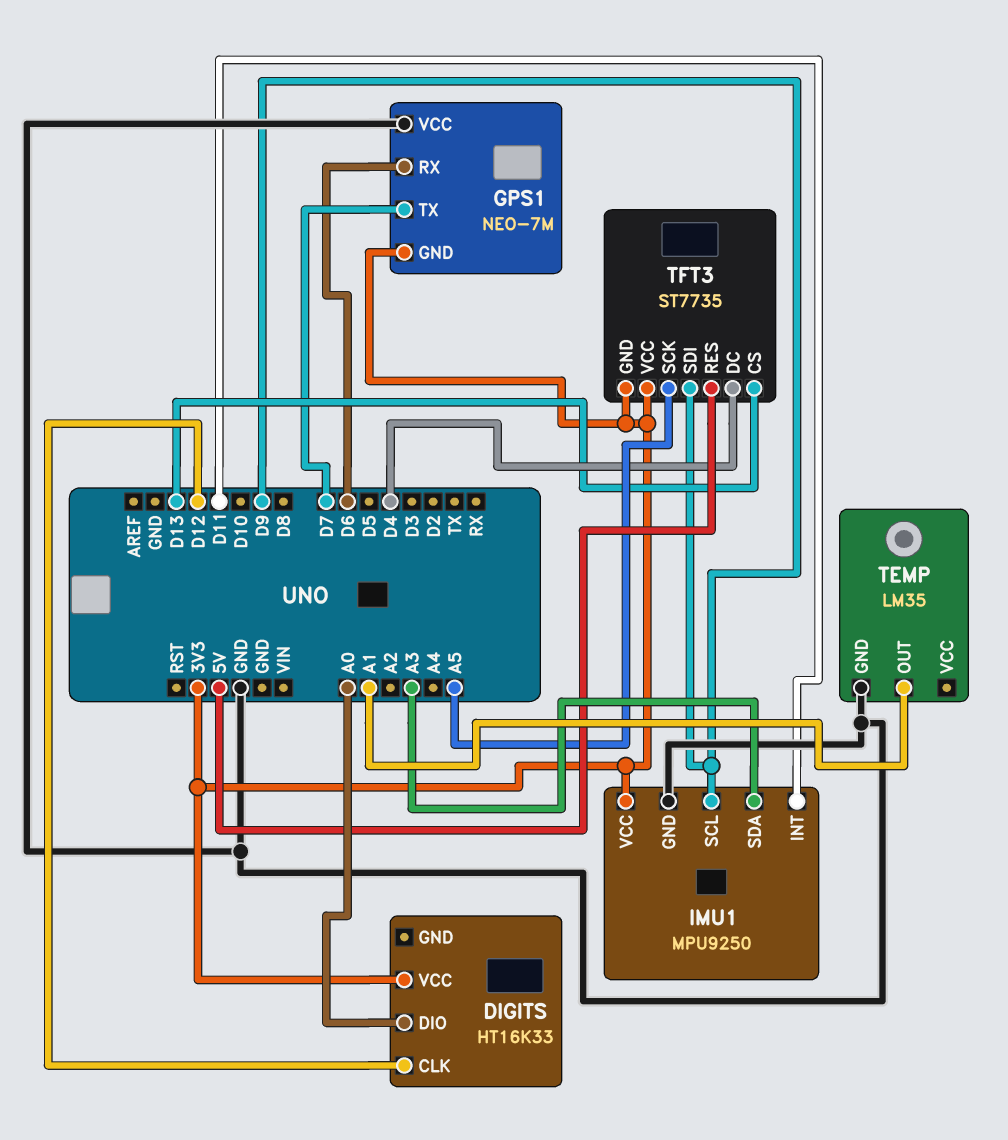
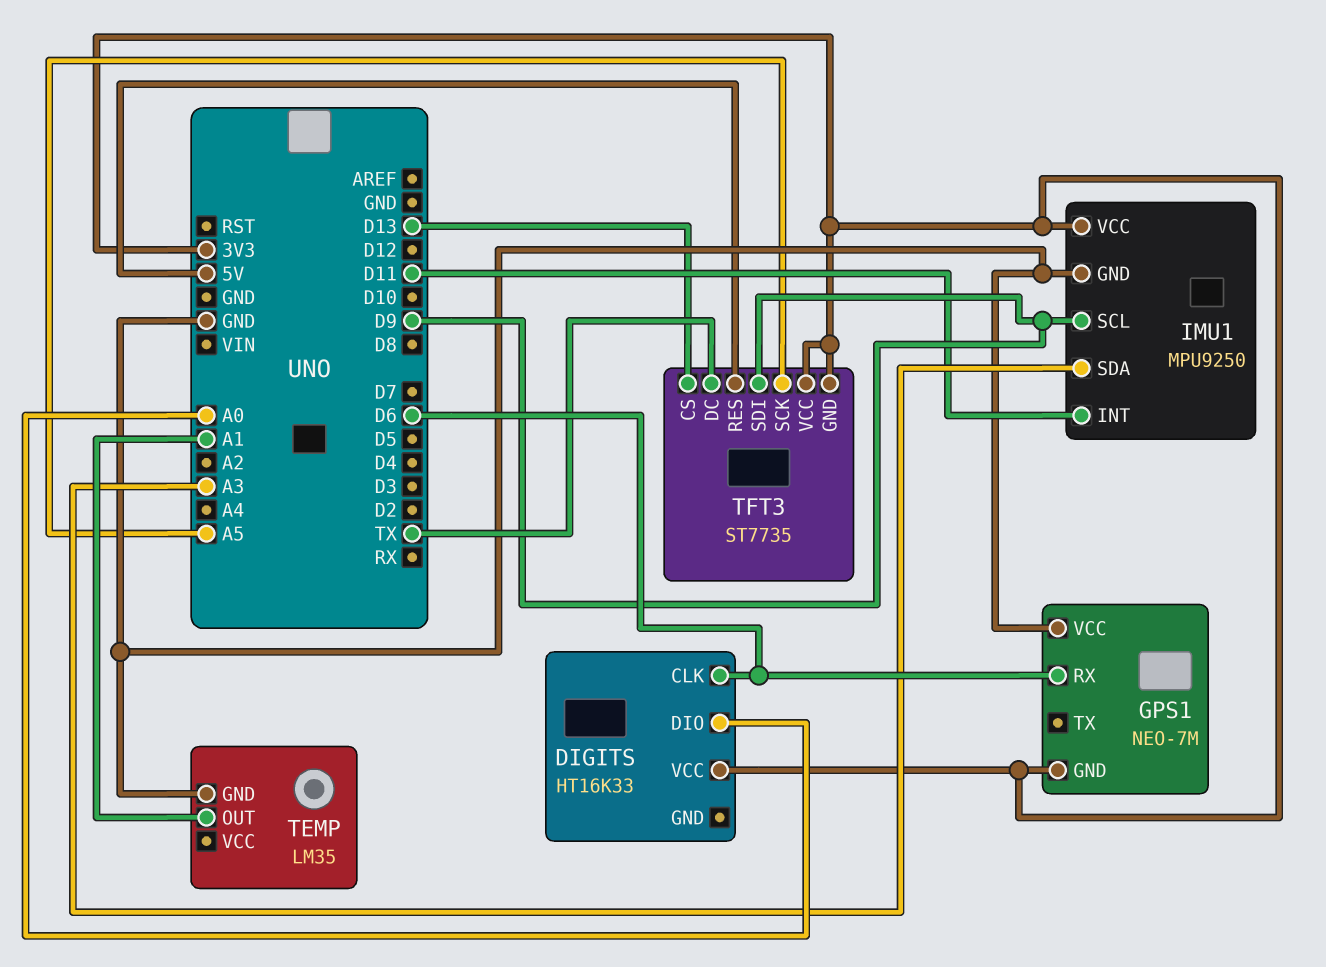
DIGITS pin CLK: D12 -> D6
GPS1 pin TX: D7 -> none
TFT3 pin DC: D4 -> TX

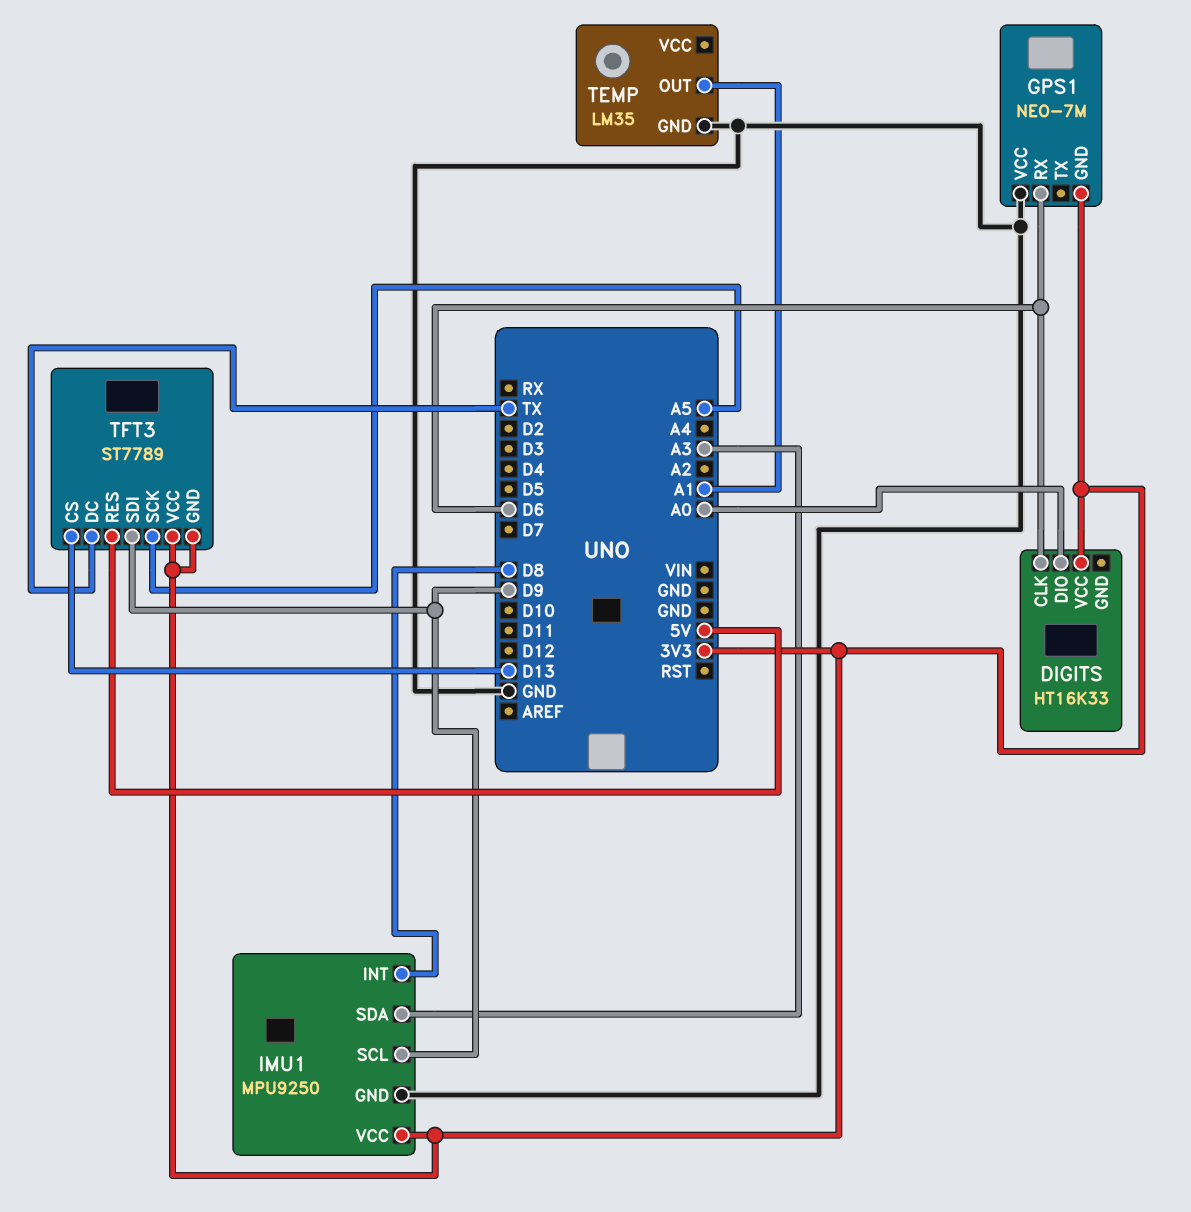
IMU1 pin INT: D11 -> D8
TFT3: ST7735 -> ST7789

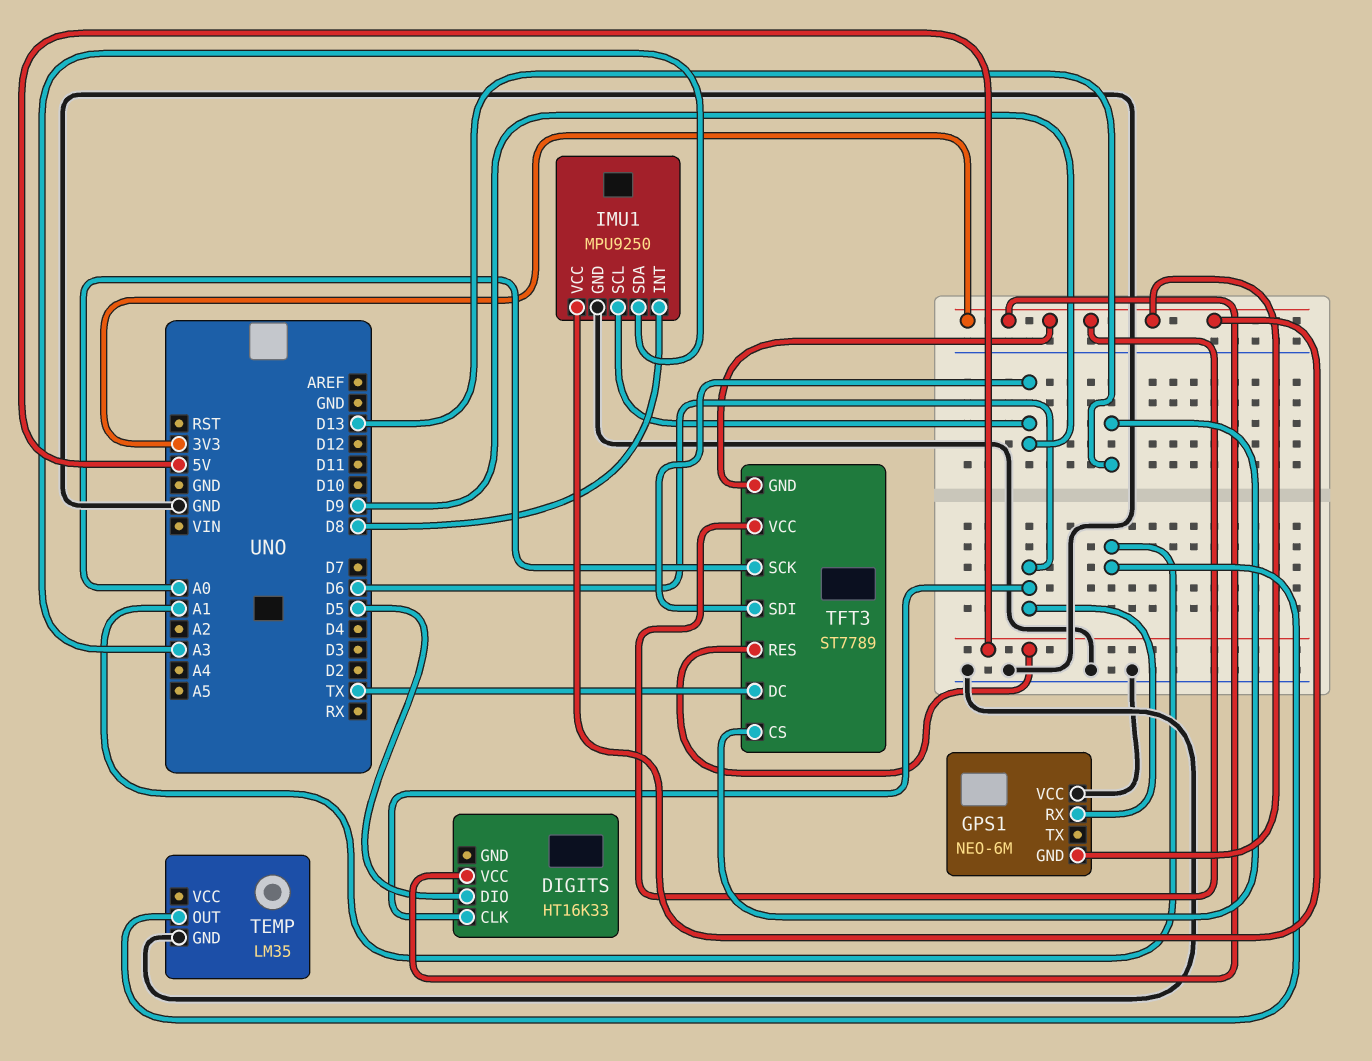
DIGITS pin DIO: A0 -> D5
GPS1: NEO-7M -> NEO-6M
TFT3 pin SCK: A5 -> A0

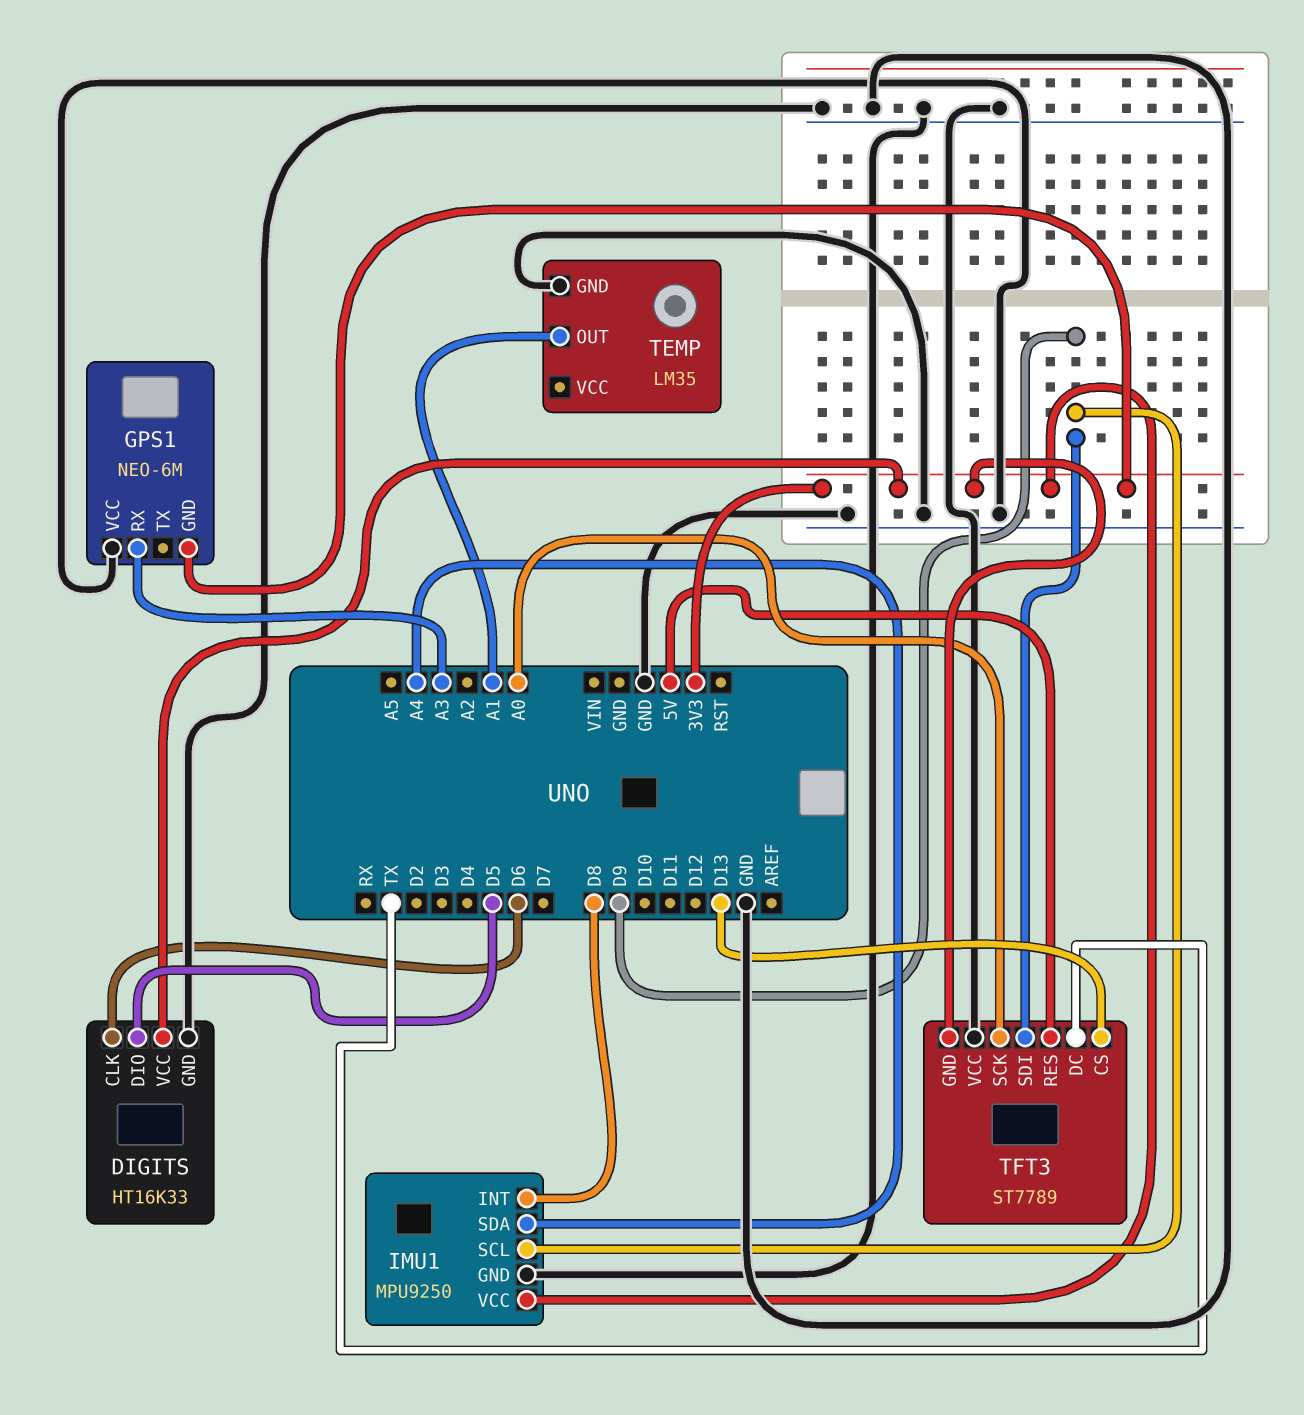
DIGITS pin GND: none -> GND
GPS1 pin RX: D6 -> A3
IMU1 pin SDA: A3 -> A4
TFT3 pin VCC: 3V3 -> GND

